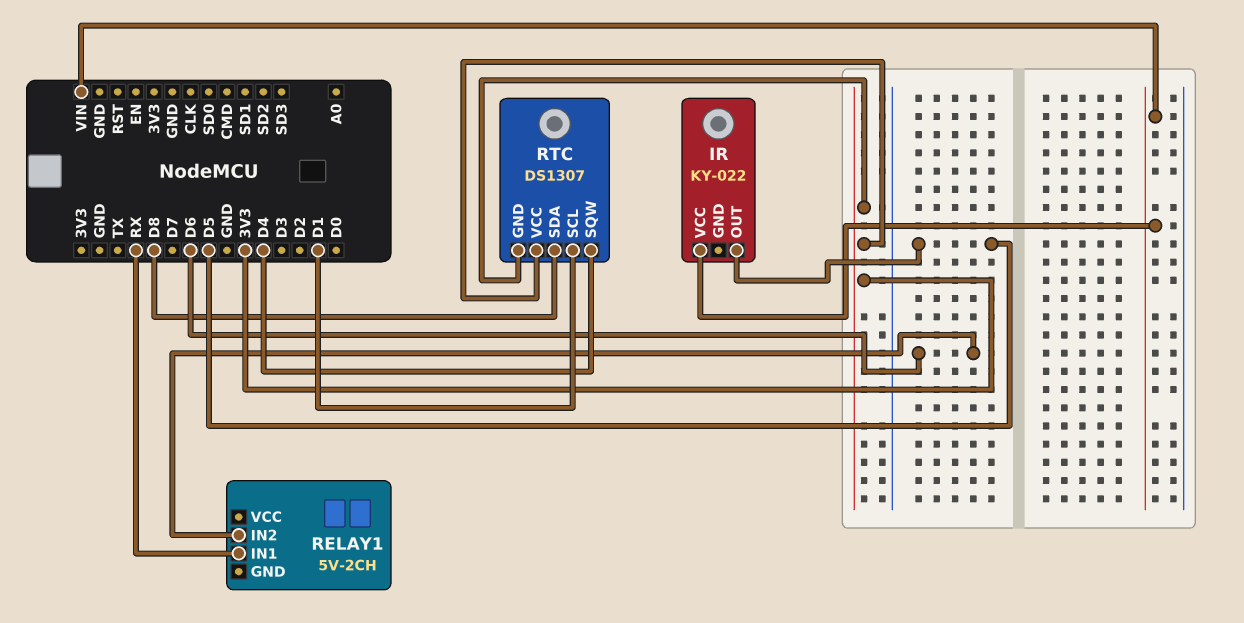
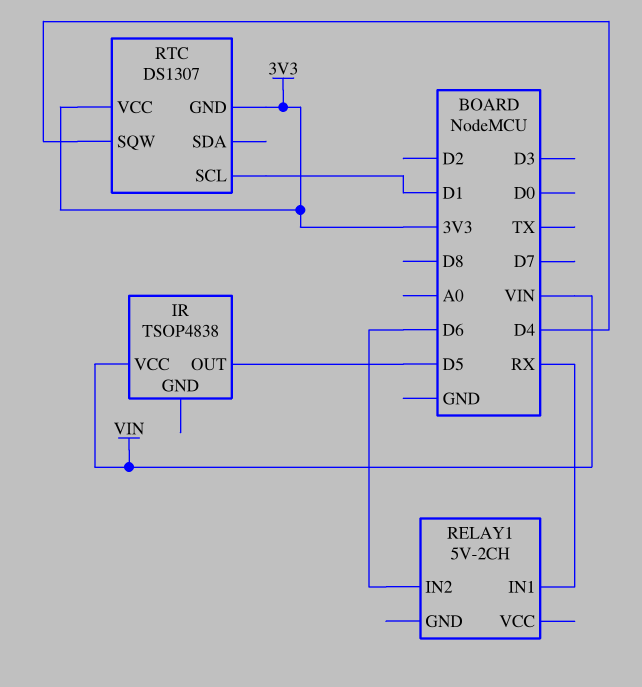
IR: KY-022 -> TSOP4838
RTC pin SDA: D8 -> none

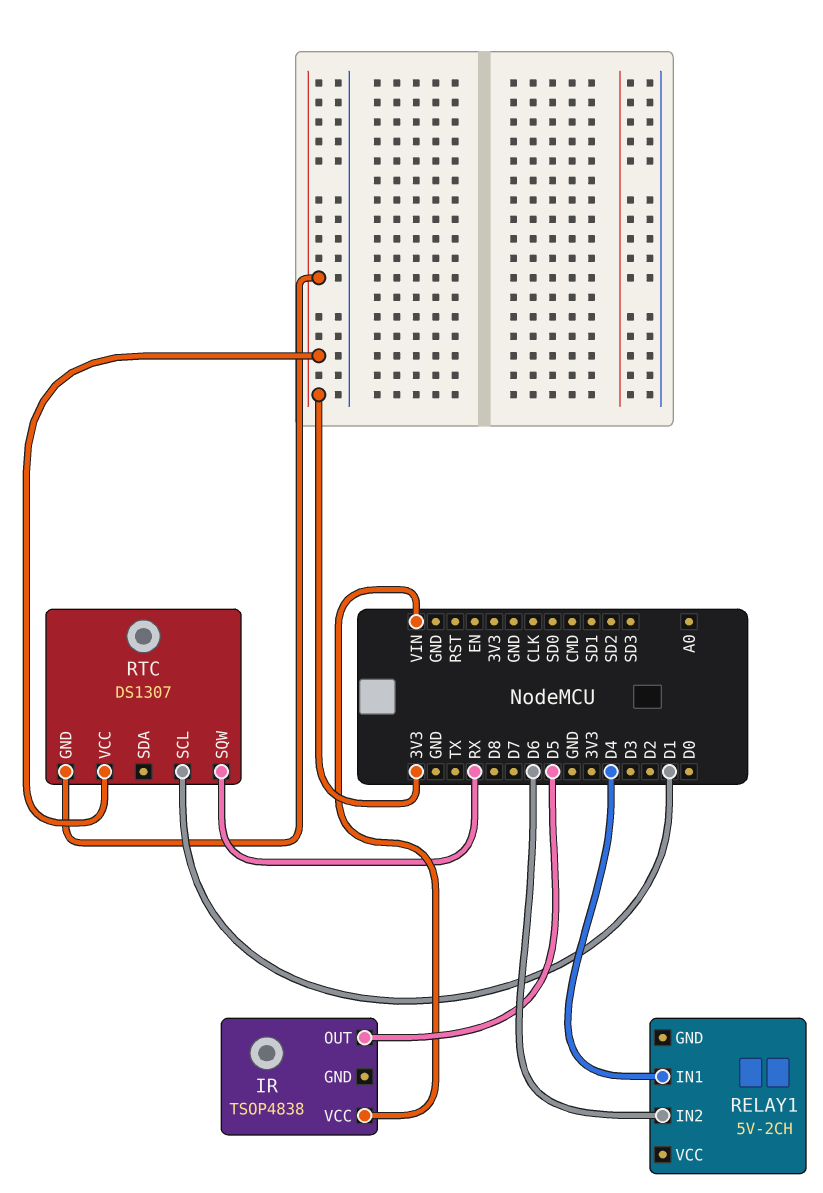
RELAY1 pin IN1: RX -> D4
RTC pin SQW: D4 -> RX

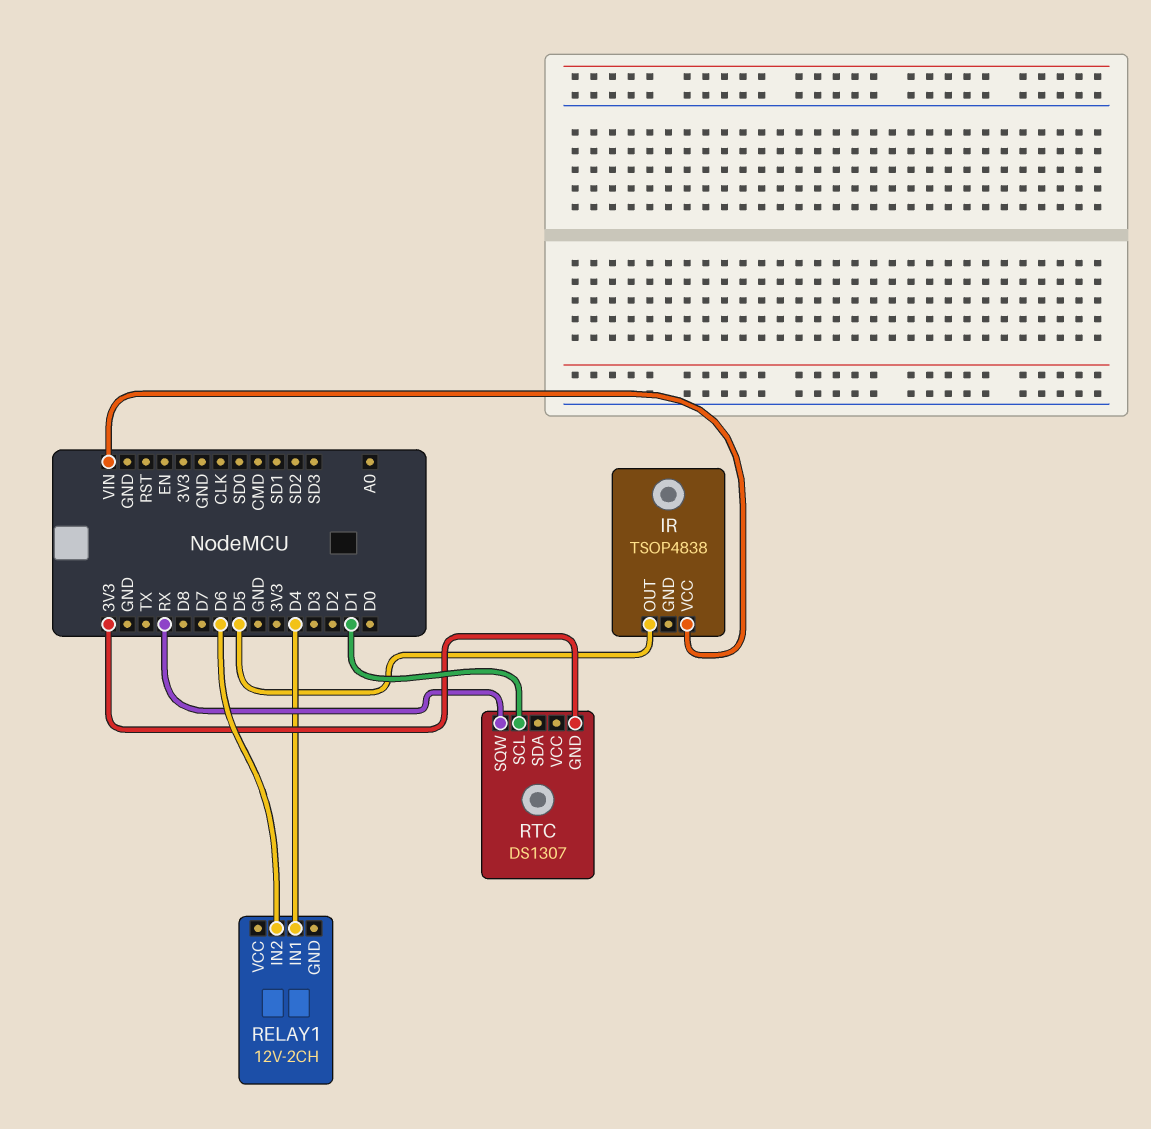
RELAY1: 5V-2CH -> 12V-2CH
RTC pin VCC: 3V3 -> none

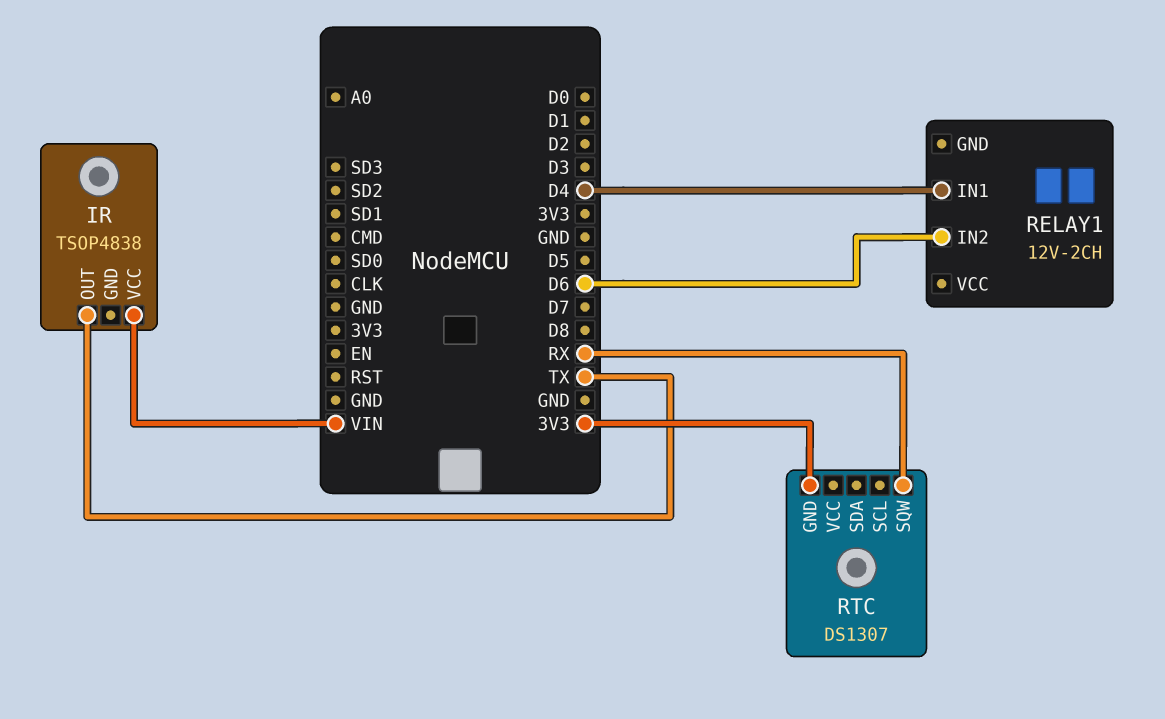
IR pin OUT: D5 -> TX
RTC pin SCL: D1 -> none

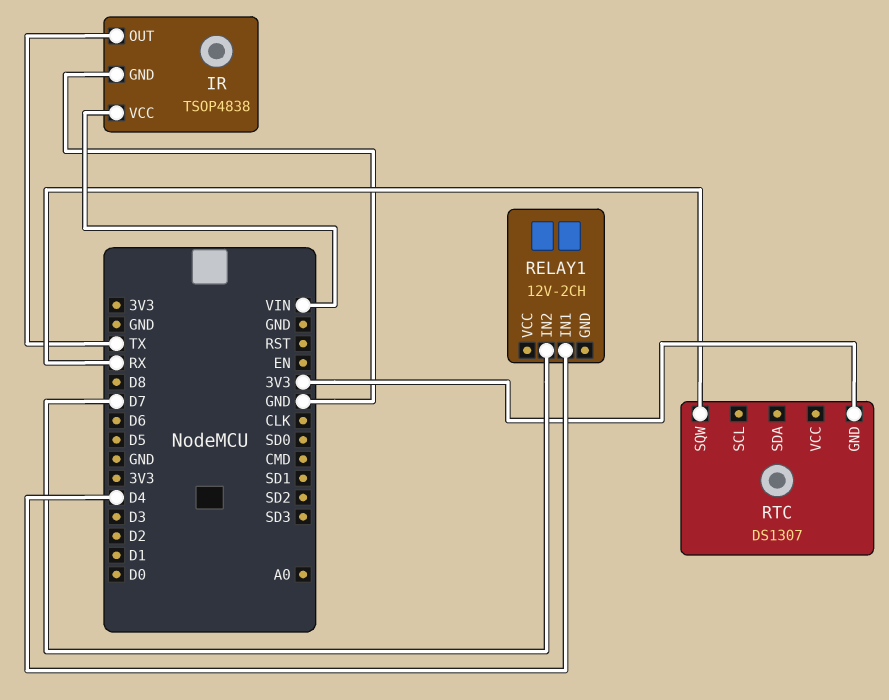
IR pin GND: none -> GND
RELAY1 pin IN2: D6 -> D7

